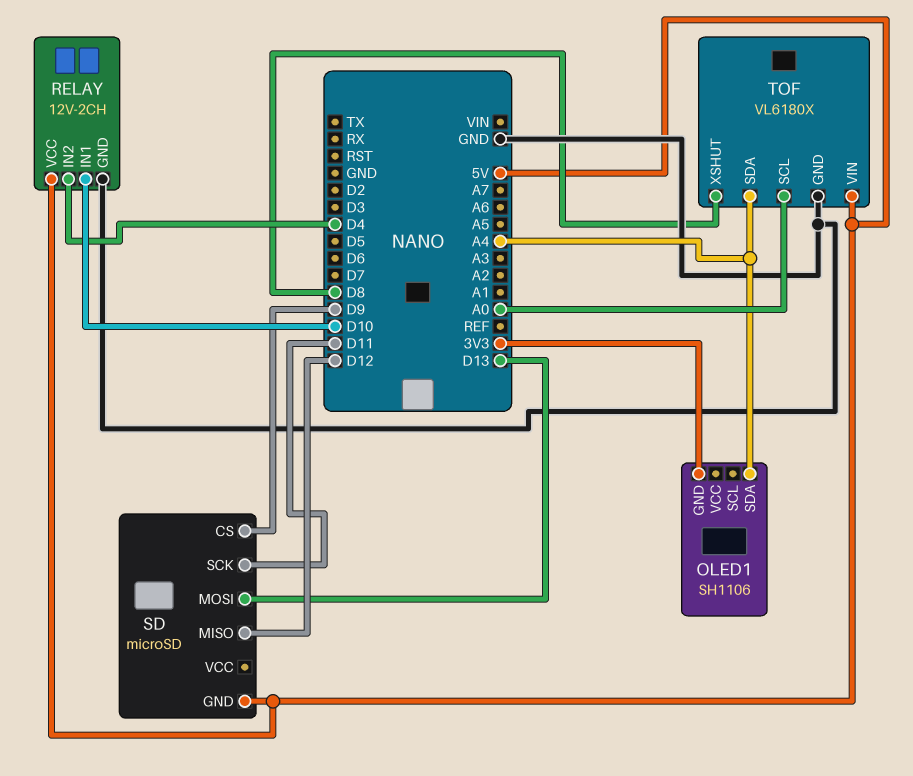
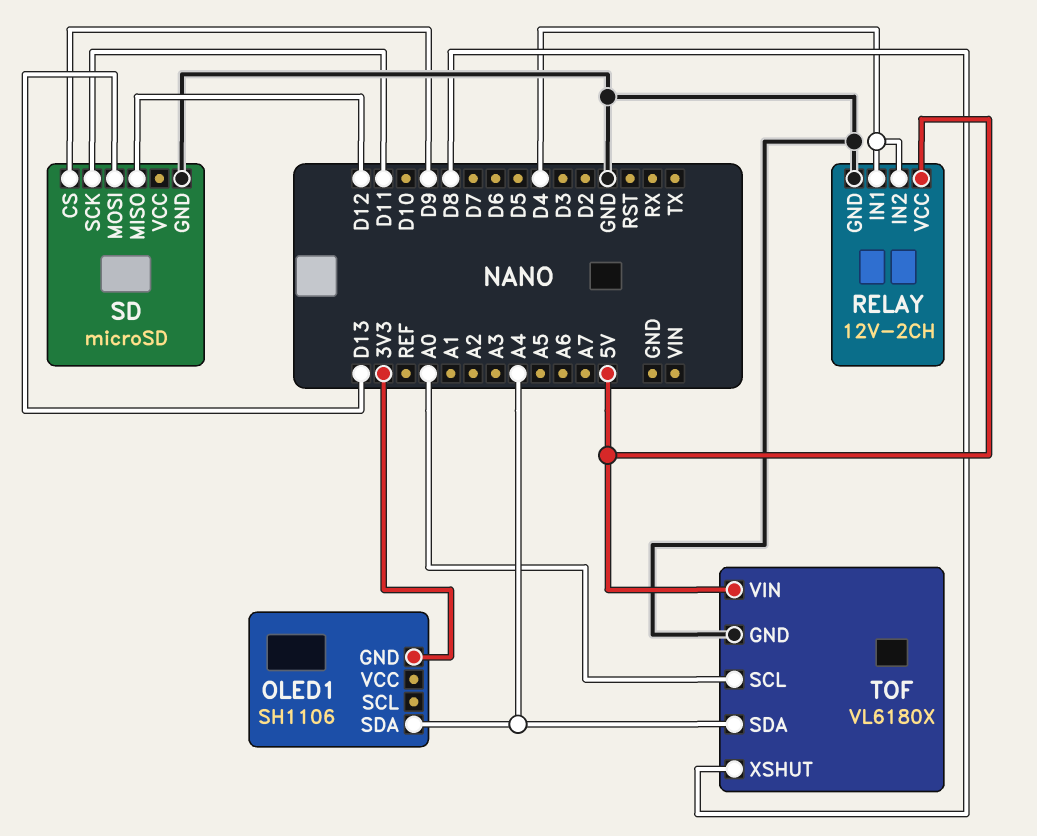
RELAY pin IN1: D10 -> D4
SD pin GND: 5V -> GND

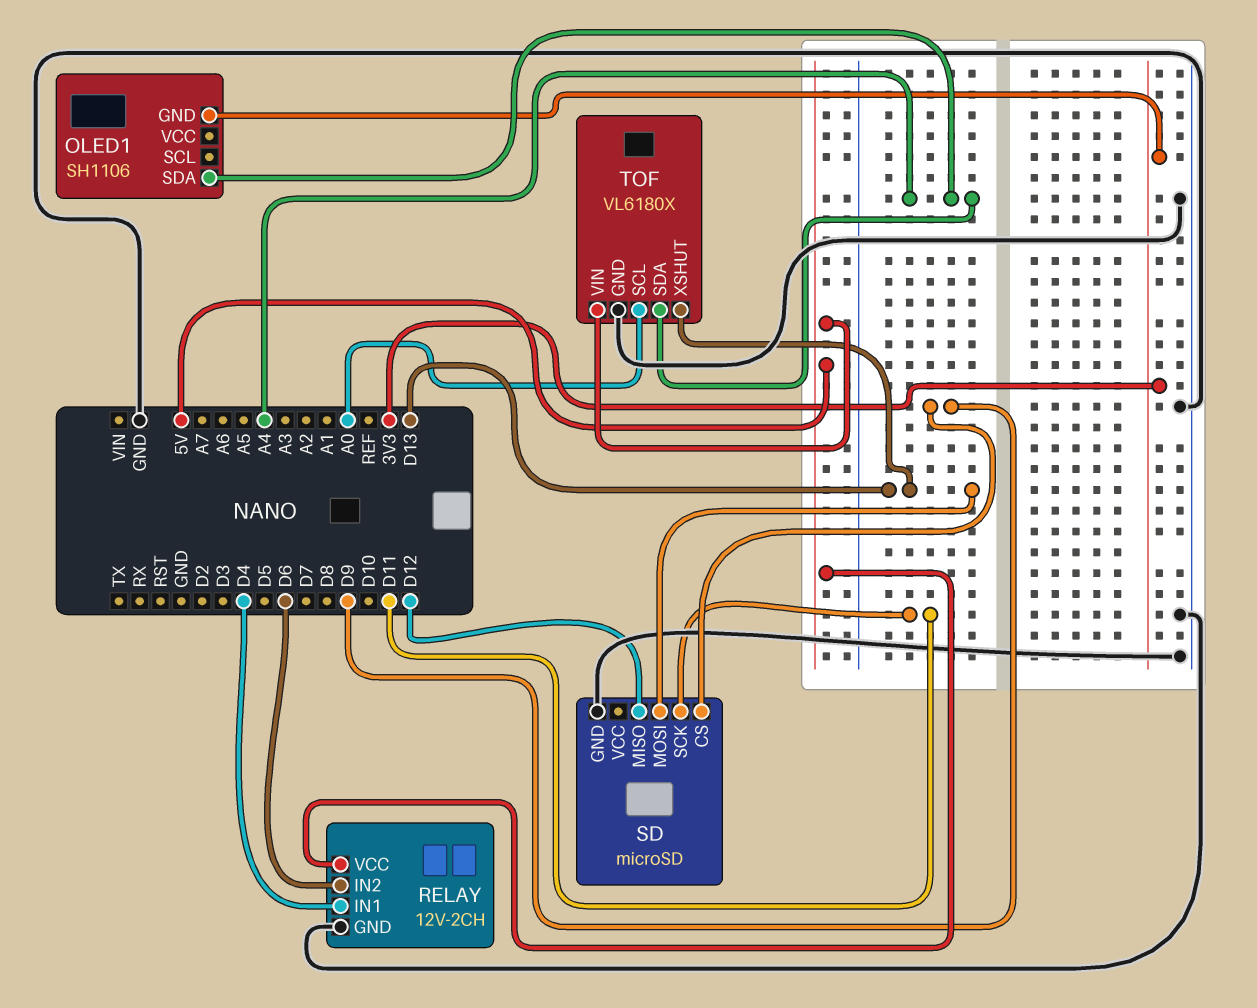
RELAY pin IN2: D4 -> D6
TOF pin XSHUT: D8 -> D13

